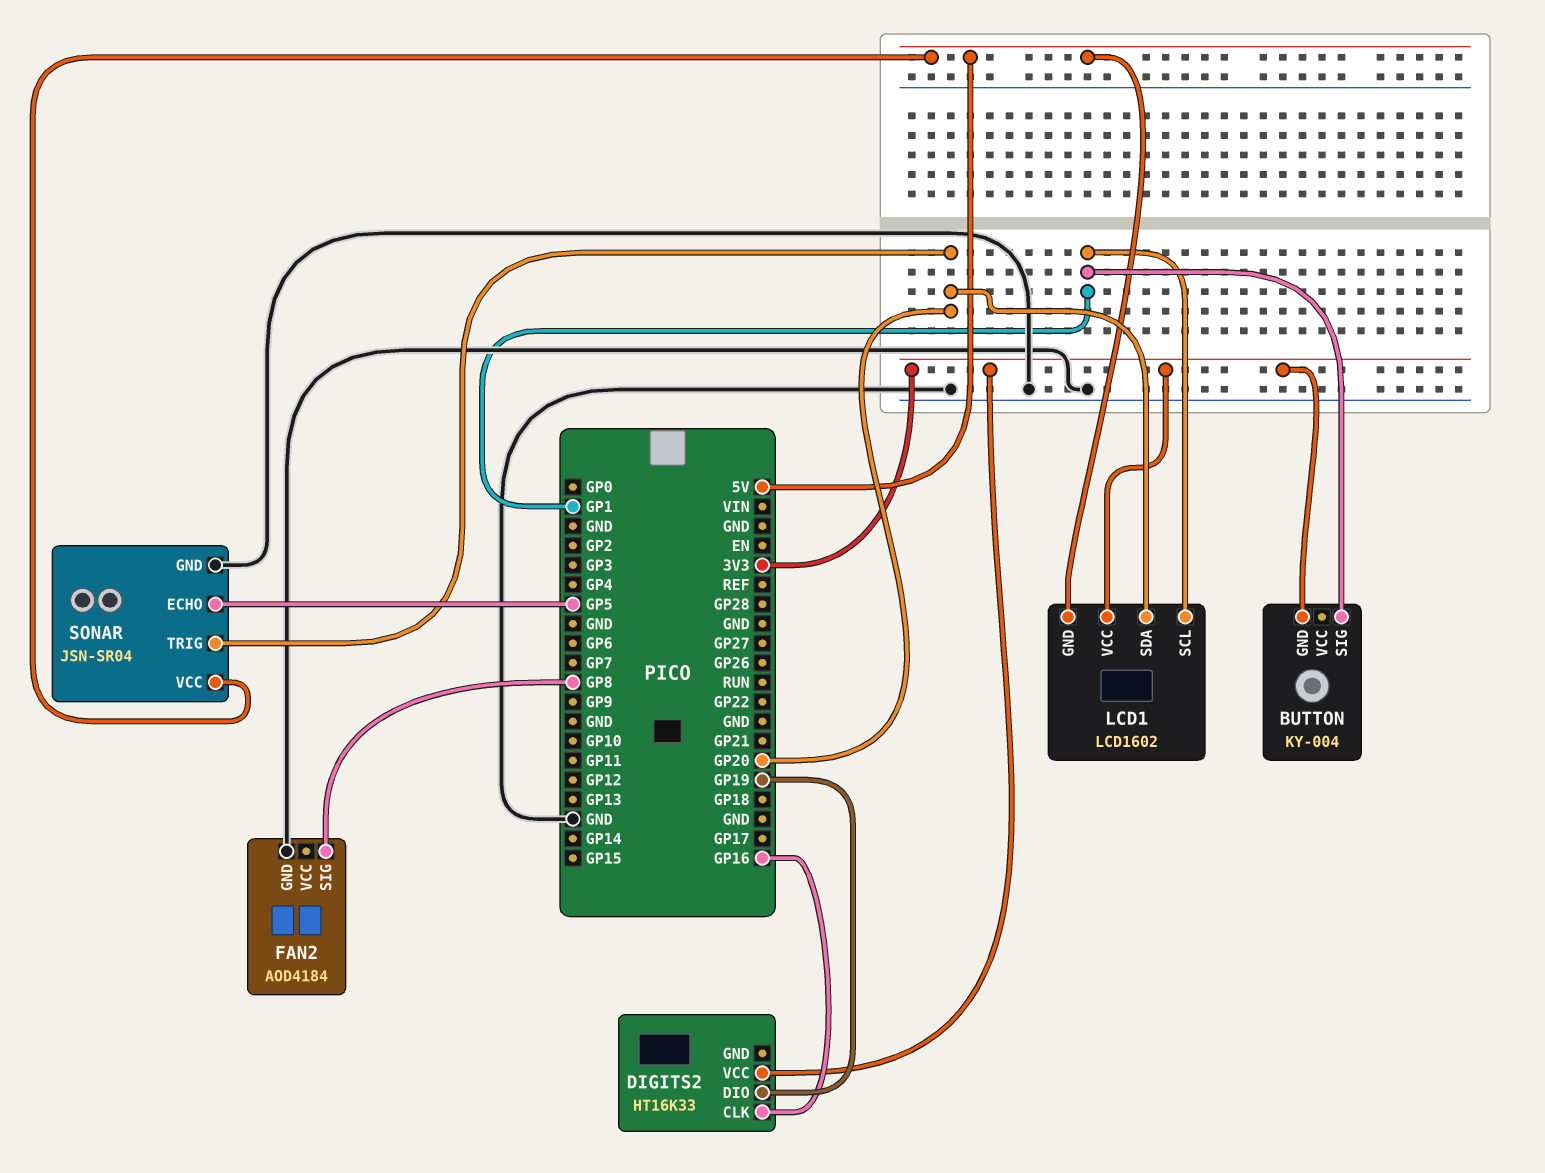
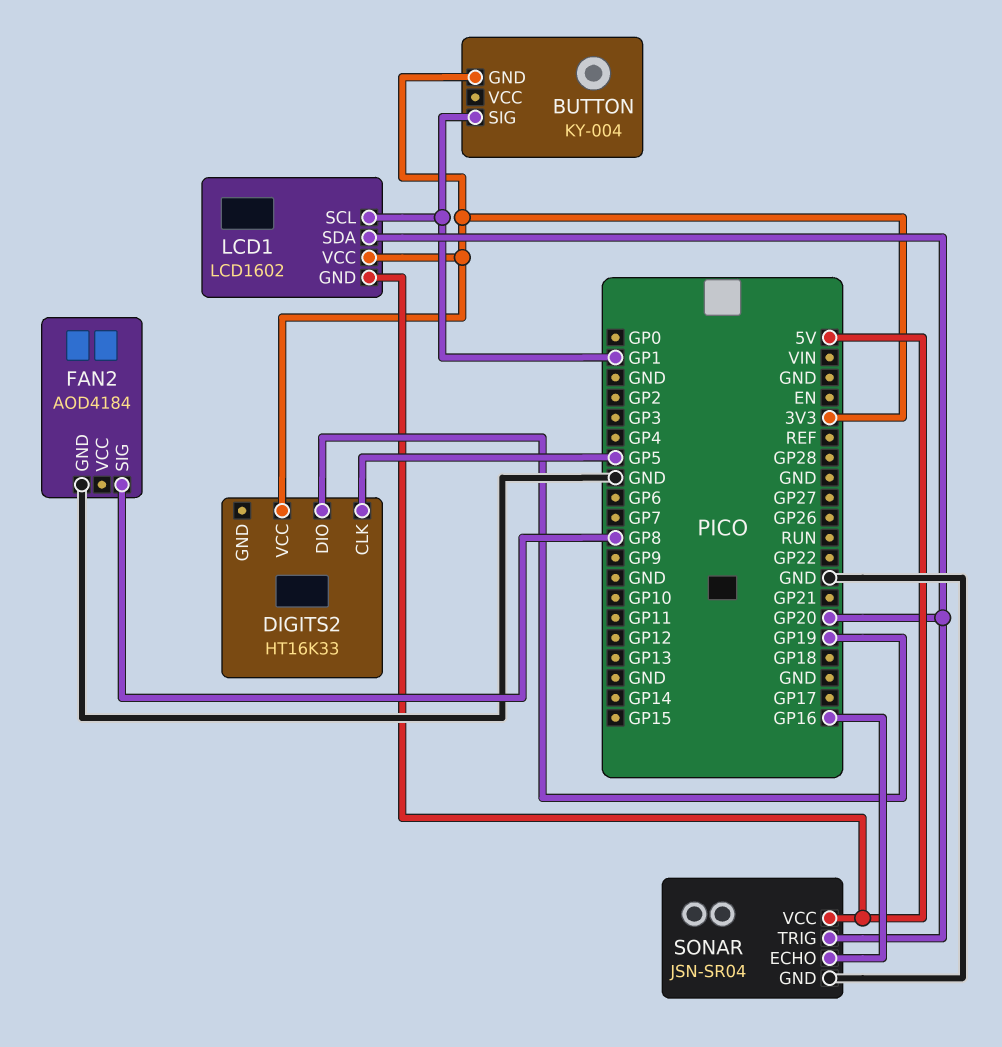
DIGITS2 pin CLK: GP16 -> GP5
SONAR pin ECHO: GP5 -> GP16

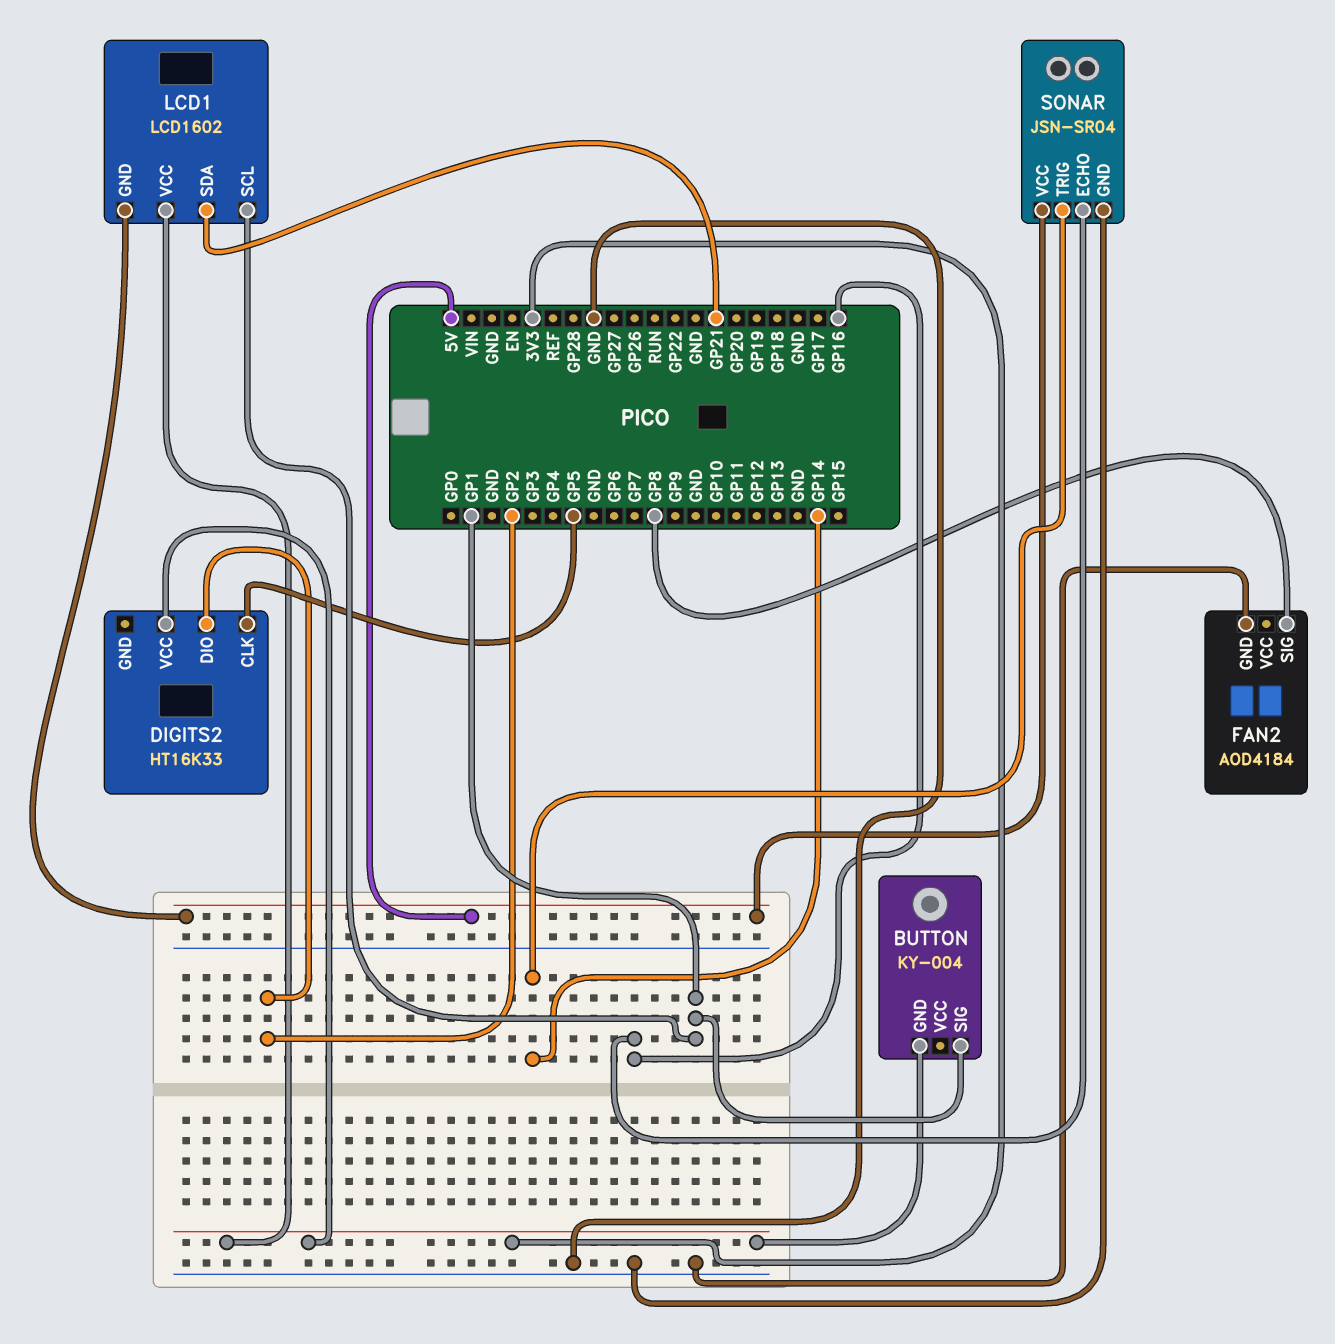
DIGITS2 pin DIO: GP19 -> GP2
LCD1 pin SDA: GP20 -> GP21
SONAR pin TRIG: GP20 -> GP14

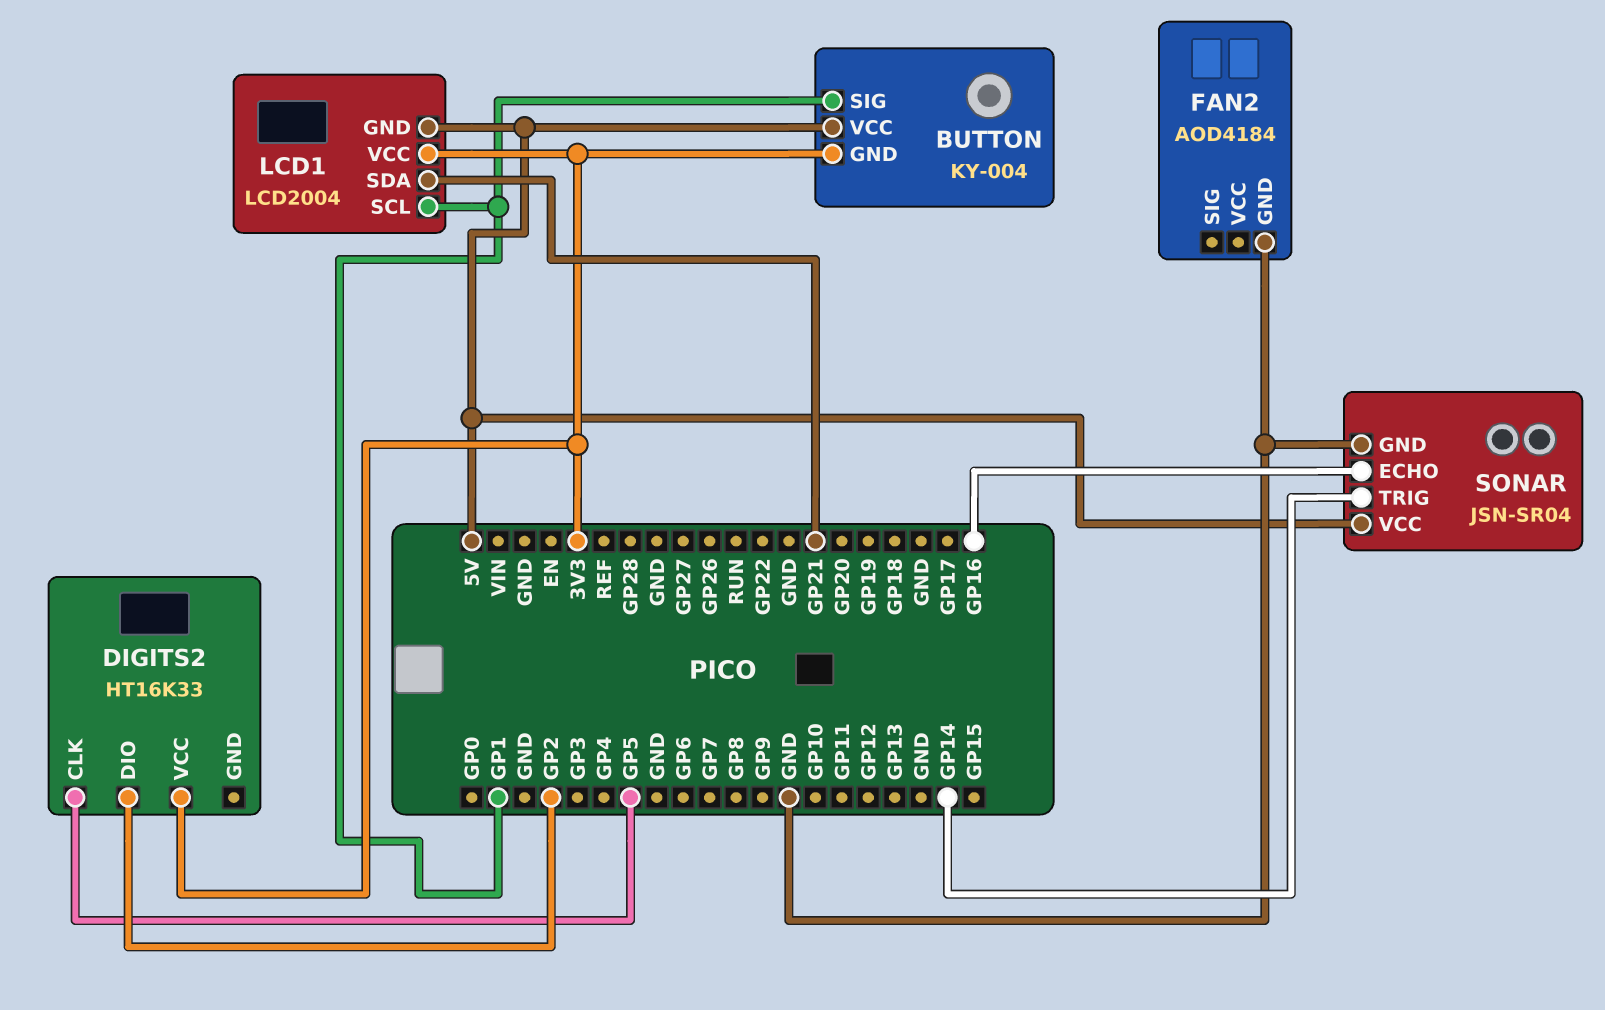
BUTTON pin VCC: none -> 5V
FAN2 pin SIG: GP8 -> none
LCD1: LCD1602 -> LCD2004

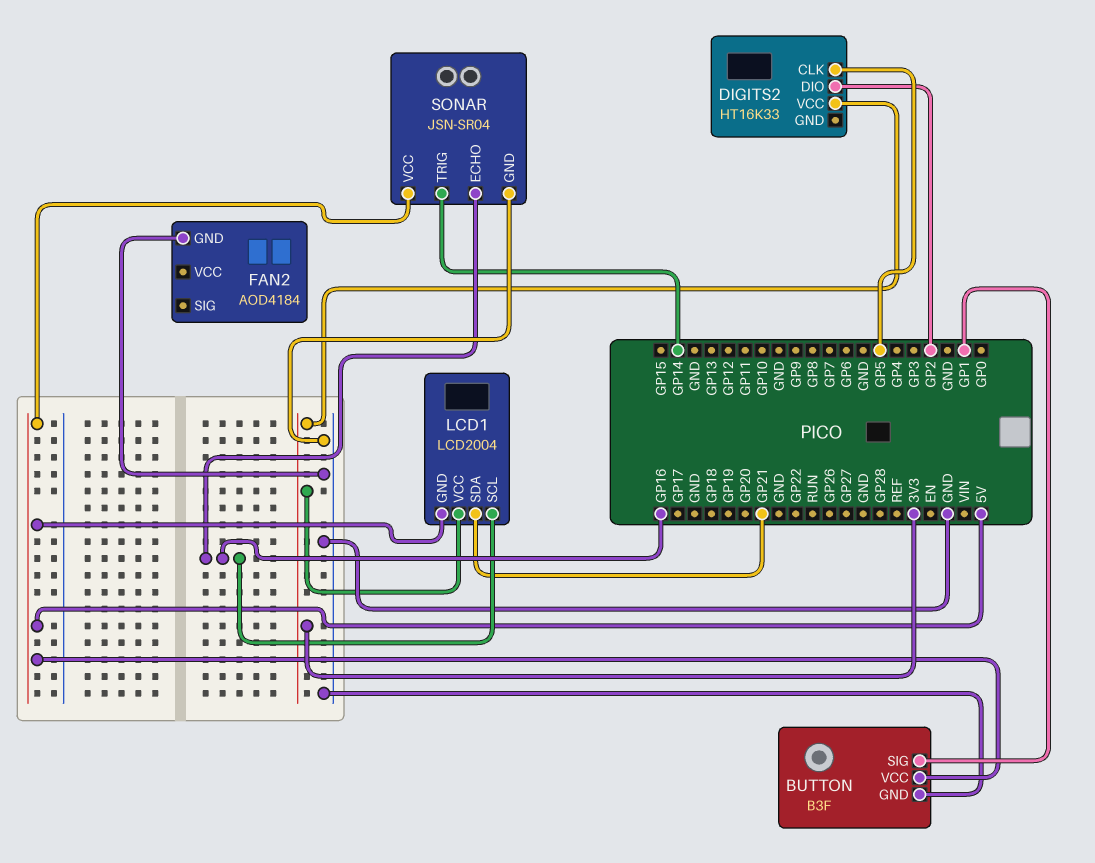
BUTTON: KY-004 -> B3F
BUTTON pin GND: 3V3 -> GND
LCD1 pin SCL: GP1 -> GP16

